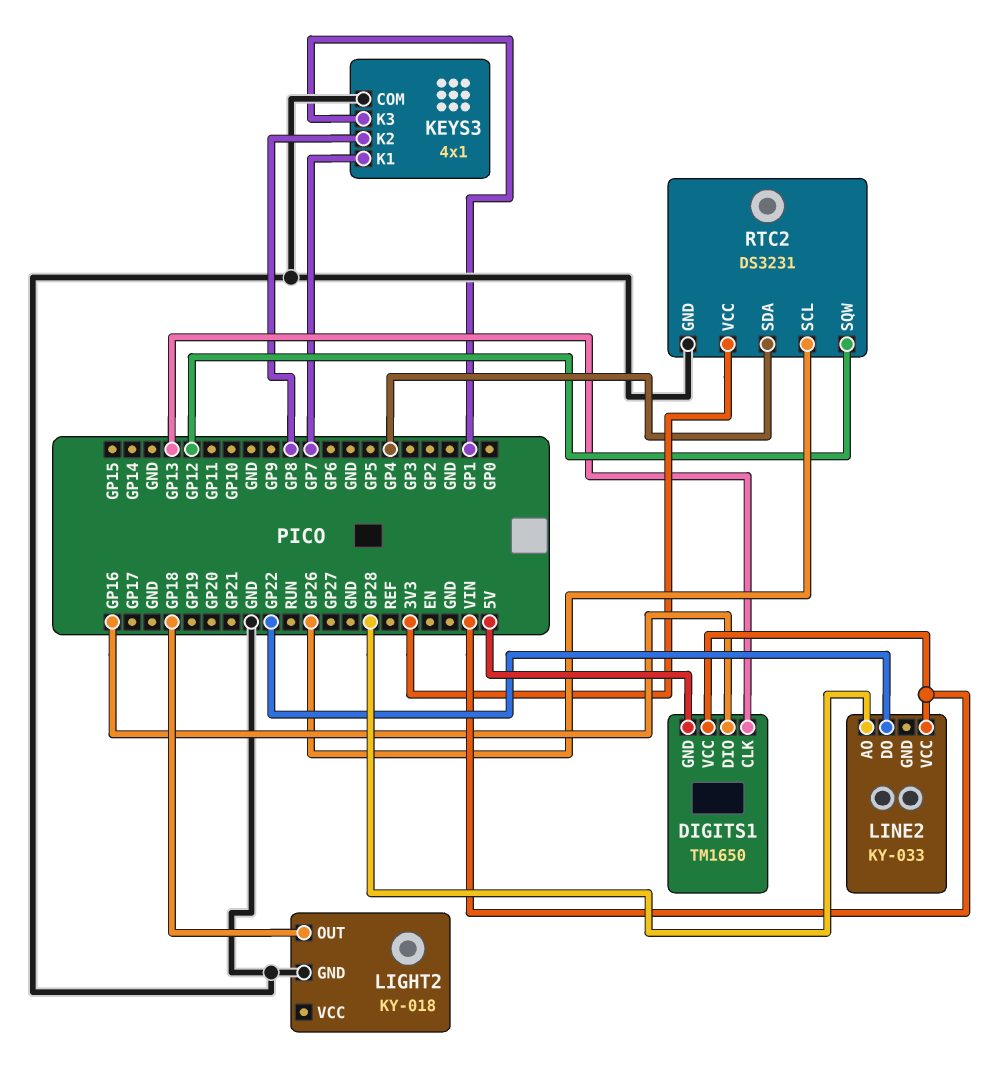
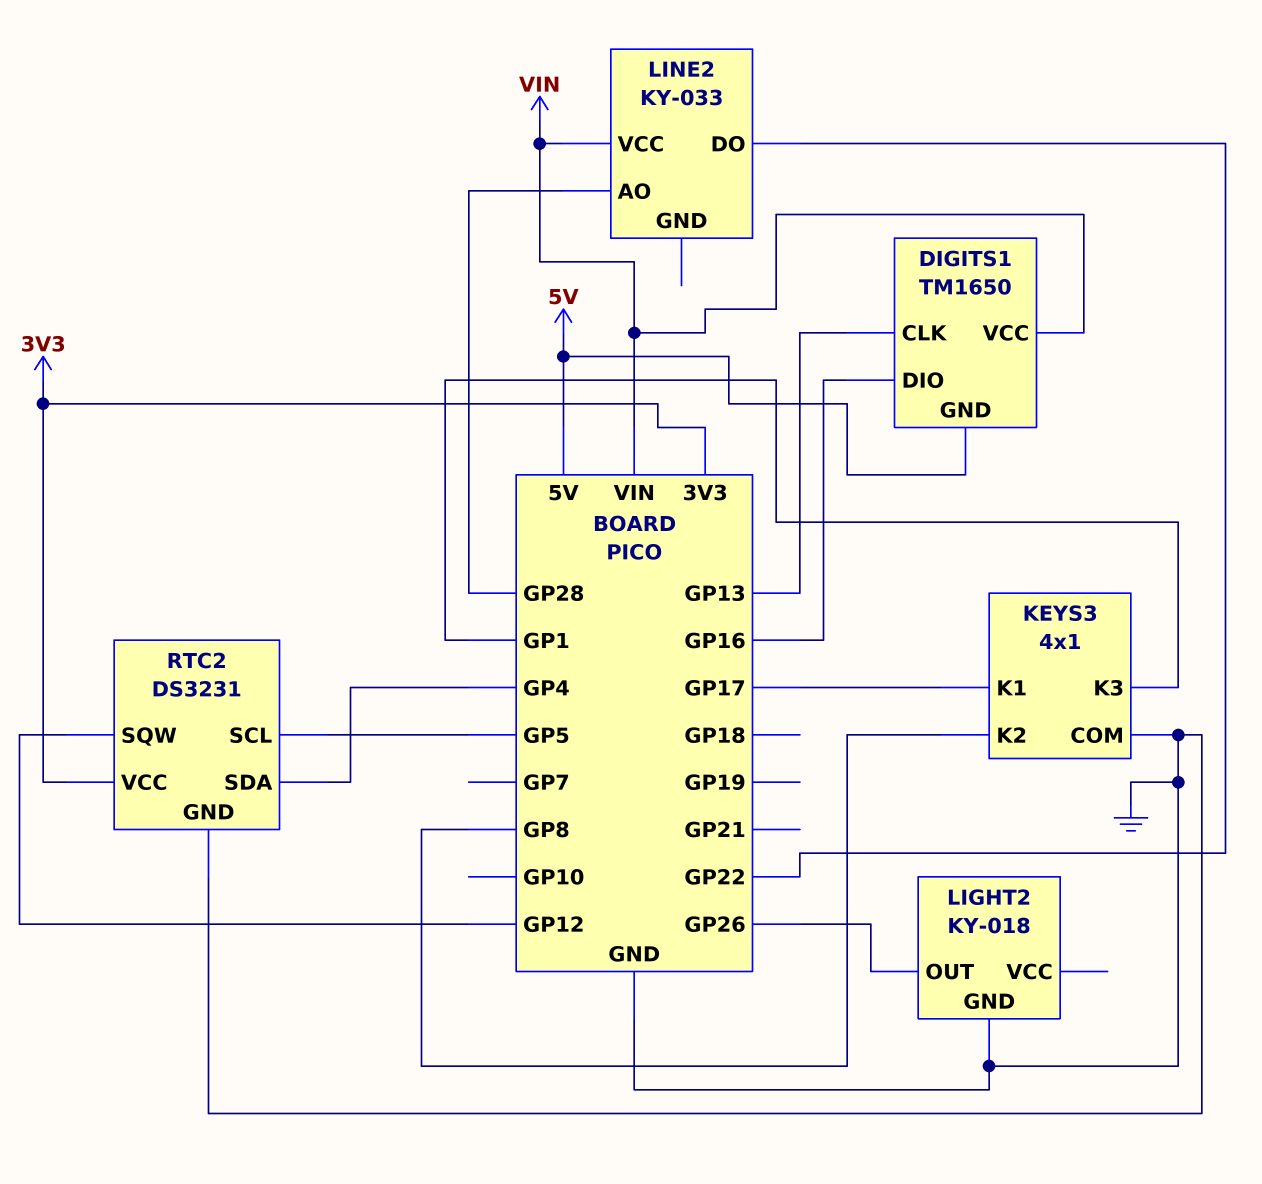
KEYS3 pin K1: GP7 -> GP17
LIGHT2 pin OUT: GP18 -> GP26
RTC2 pin SCL: GP26 -> GP5

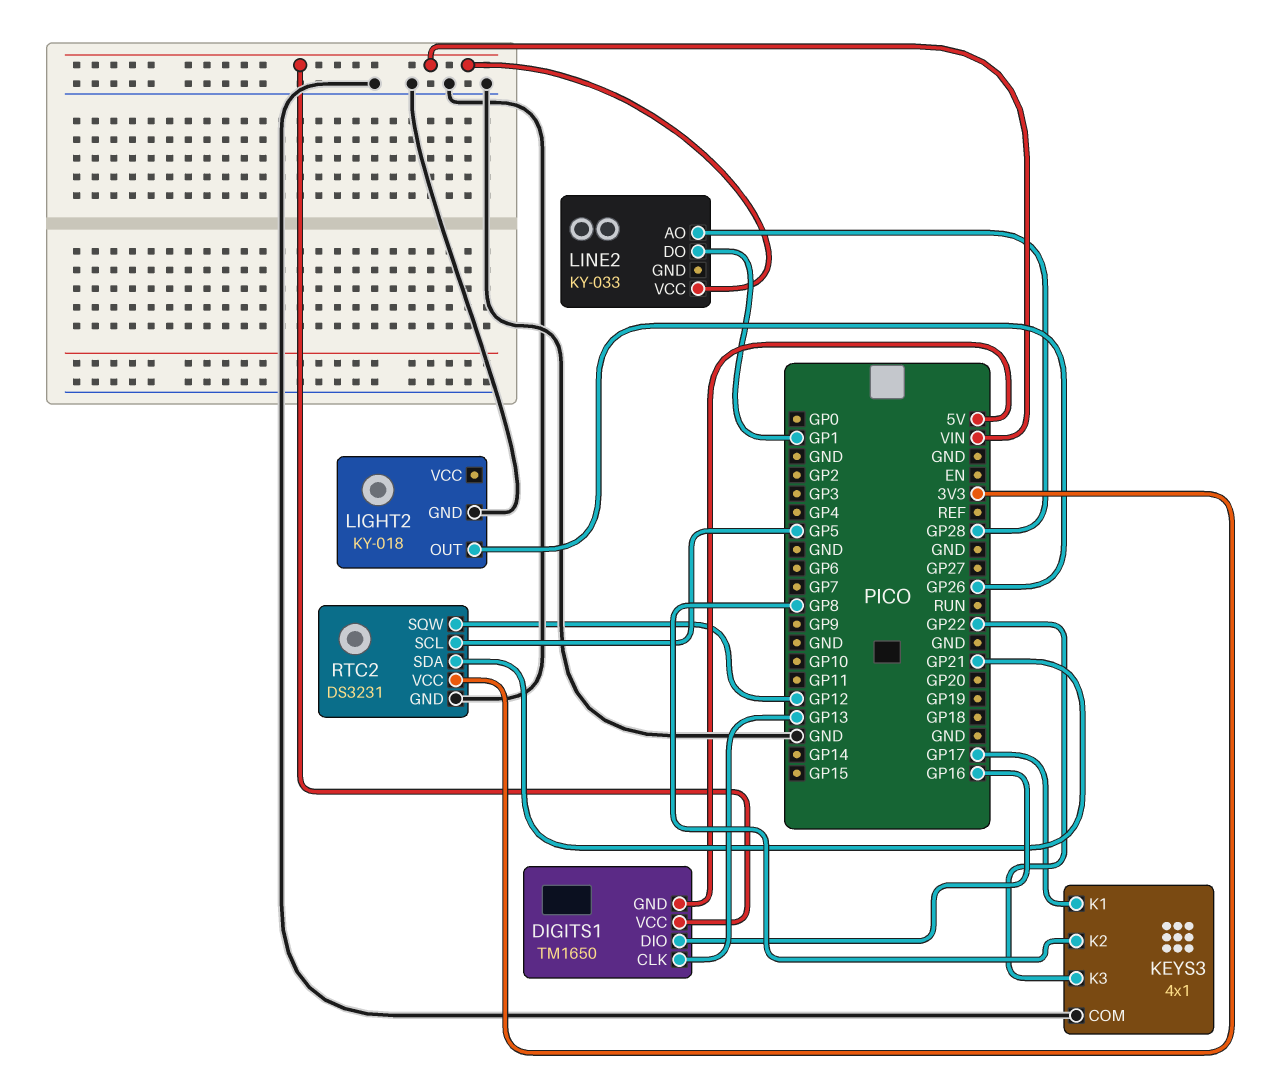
KEYS3 pin K3: GP1 -> GP22
LINE2 pin DO: GP22 -> GP1
RTC2 pin SDA: GP4 -> GP21

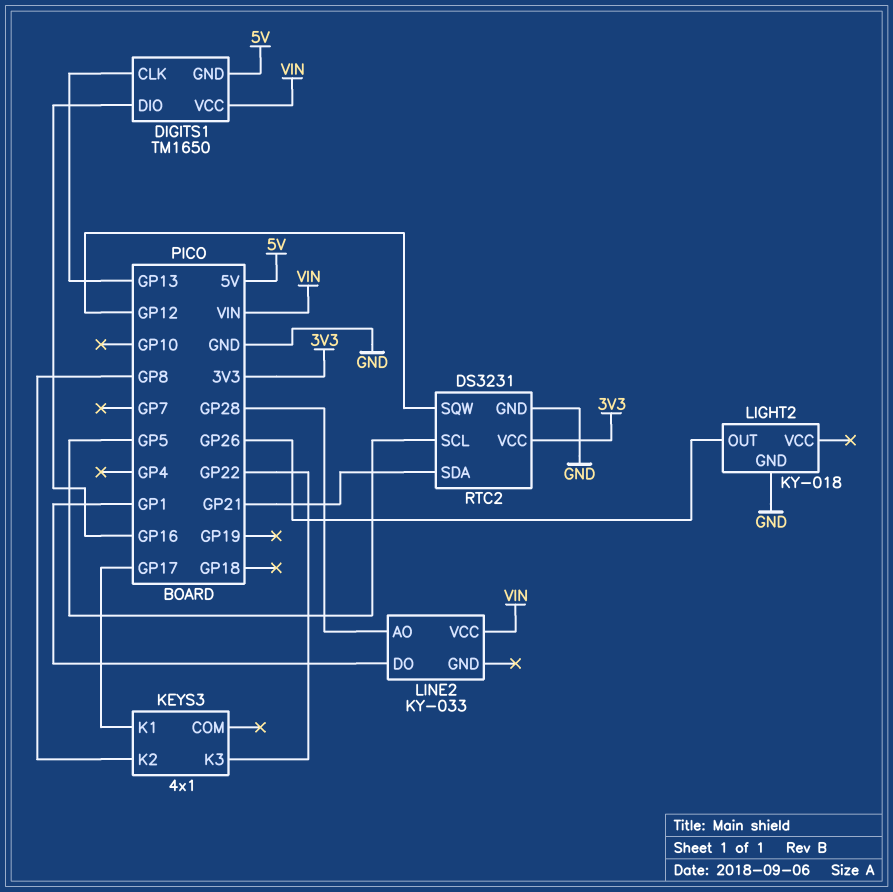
KEYS3 pin COM: GND -> none

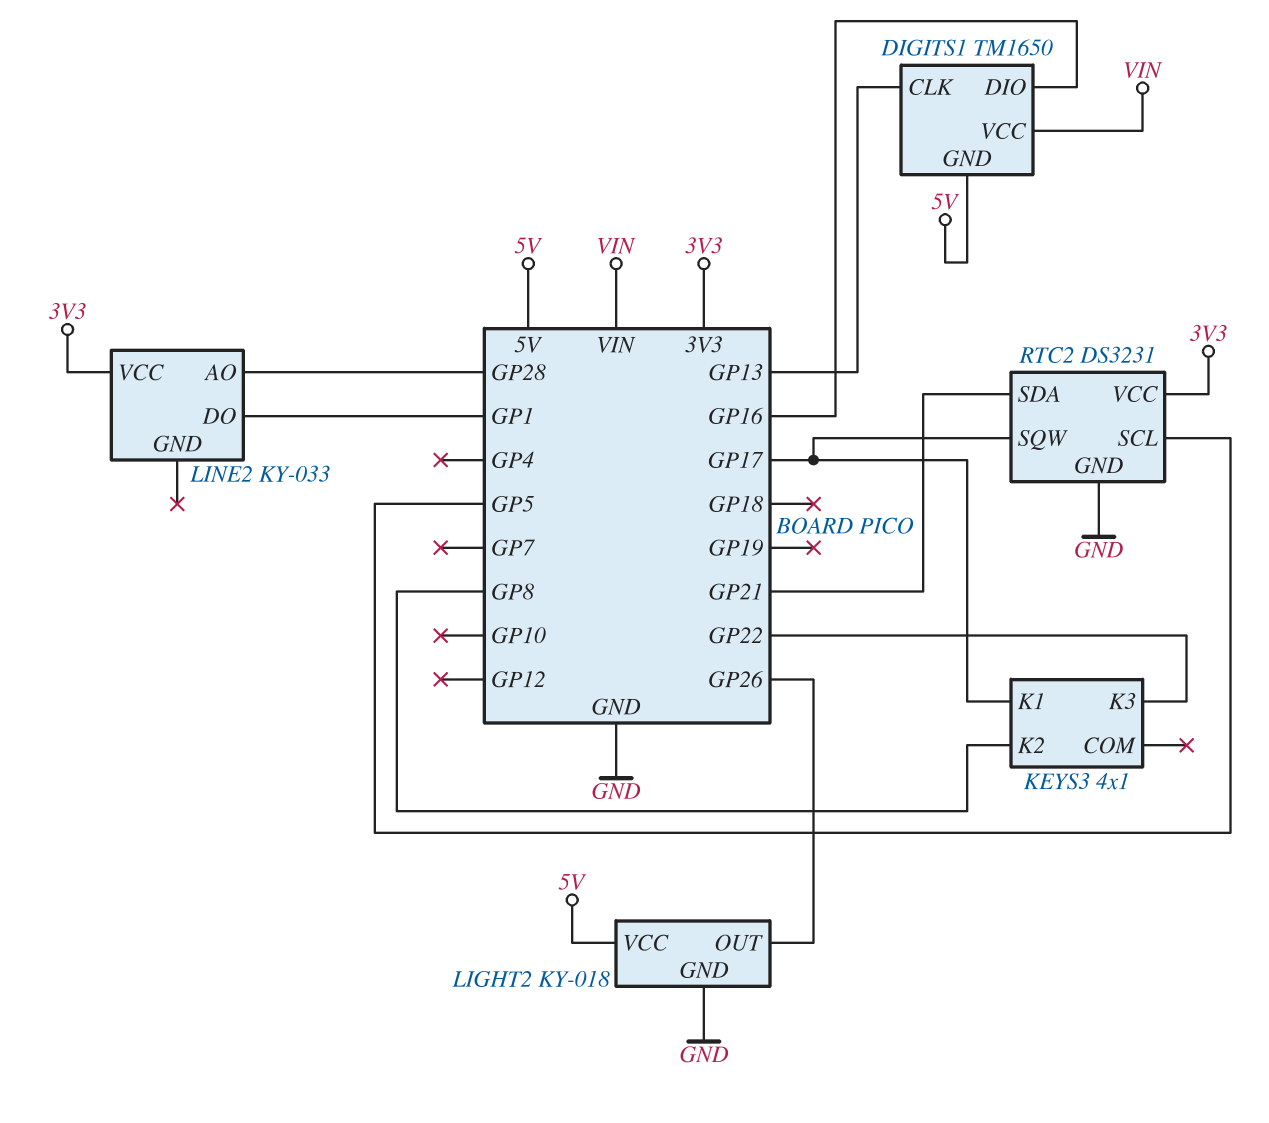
LIGHT2 pin VCC: none -> 5V
LINE2 pin VCC: VIN -> 3V3
RTC2 pin SQW: GP12 -> GP17

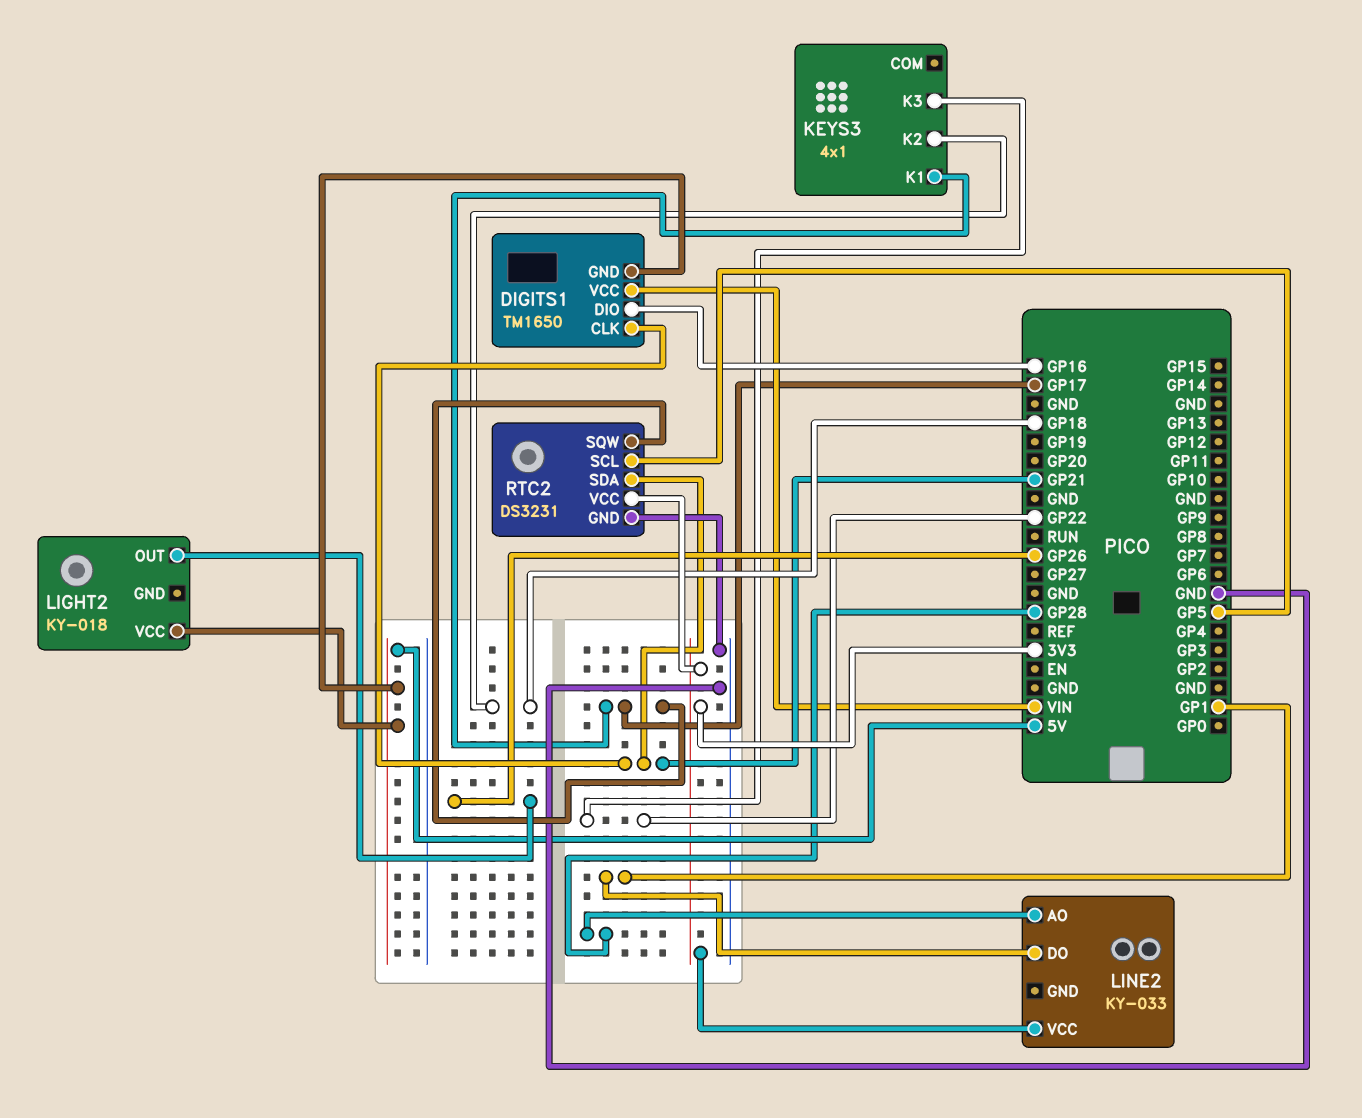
DIGITS1 pin CLK: GP13 -> GP21
KEYS3 pin K2: GP8 -> GP18
LIGHT2 pin GND: GND -> none

